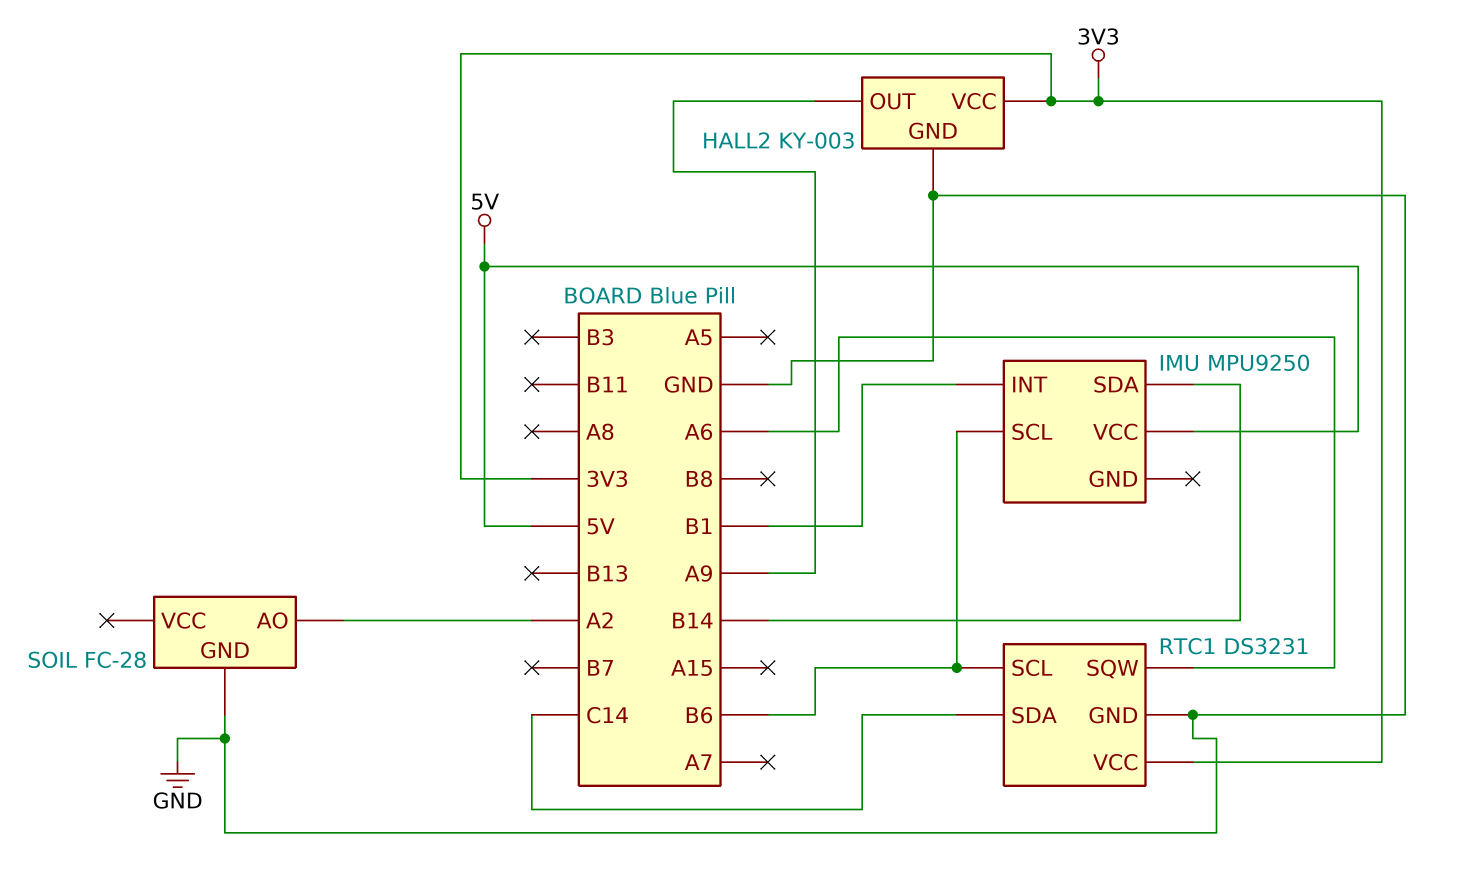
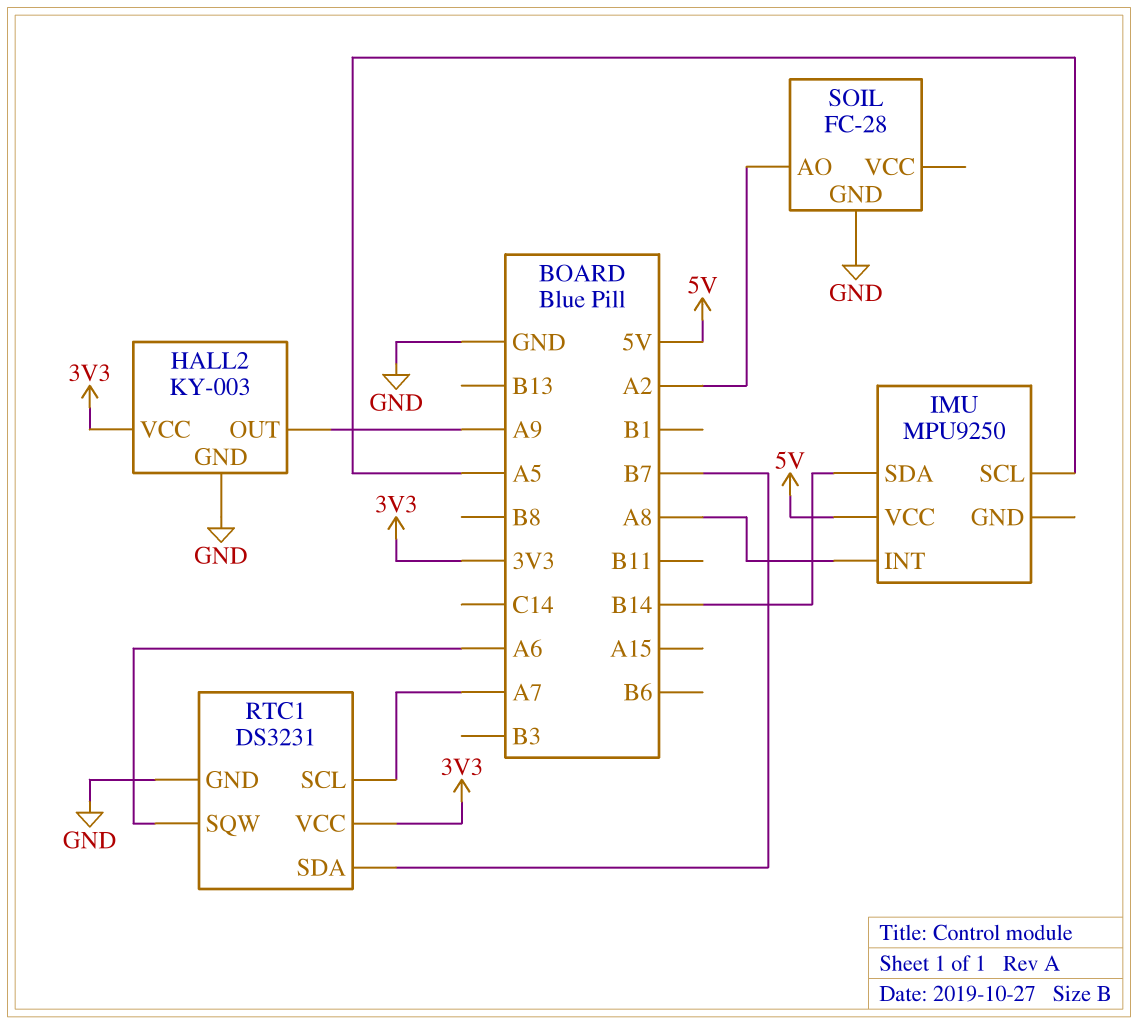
IMU pin INT: B1 -> A8
IMU pin SCL: B6 -> A5
RTC1 pin SCL: B6 -> A7
RTC1 pin SDA: C14 -> B7

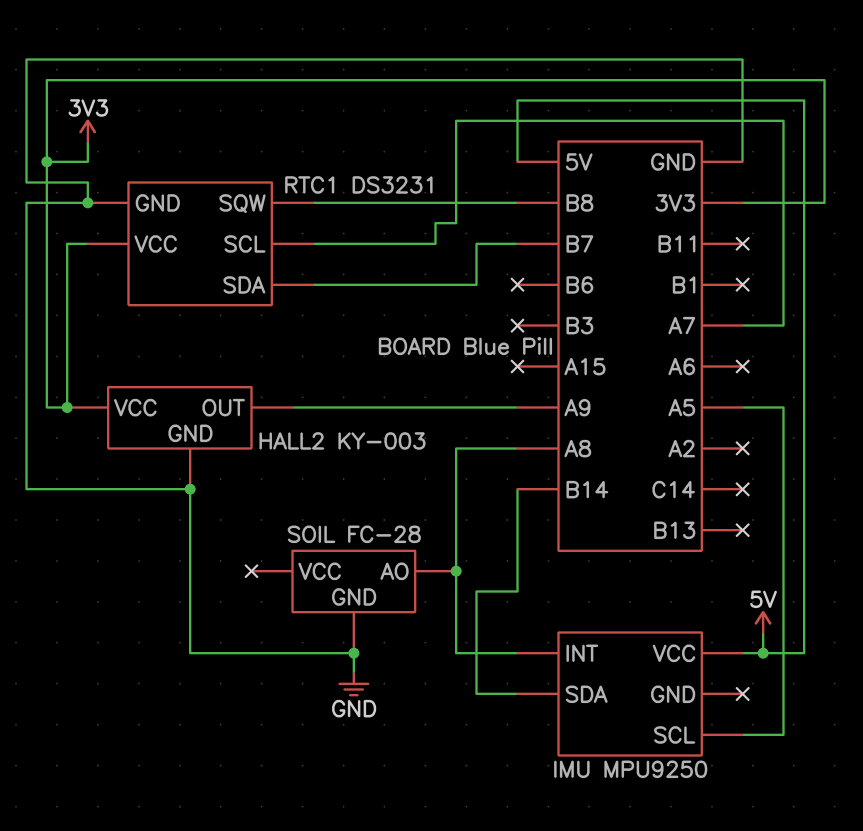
RTC1 pin SQW: A6 -> B8
SOIL pin AO: A2 -> A8

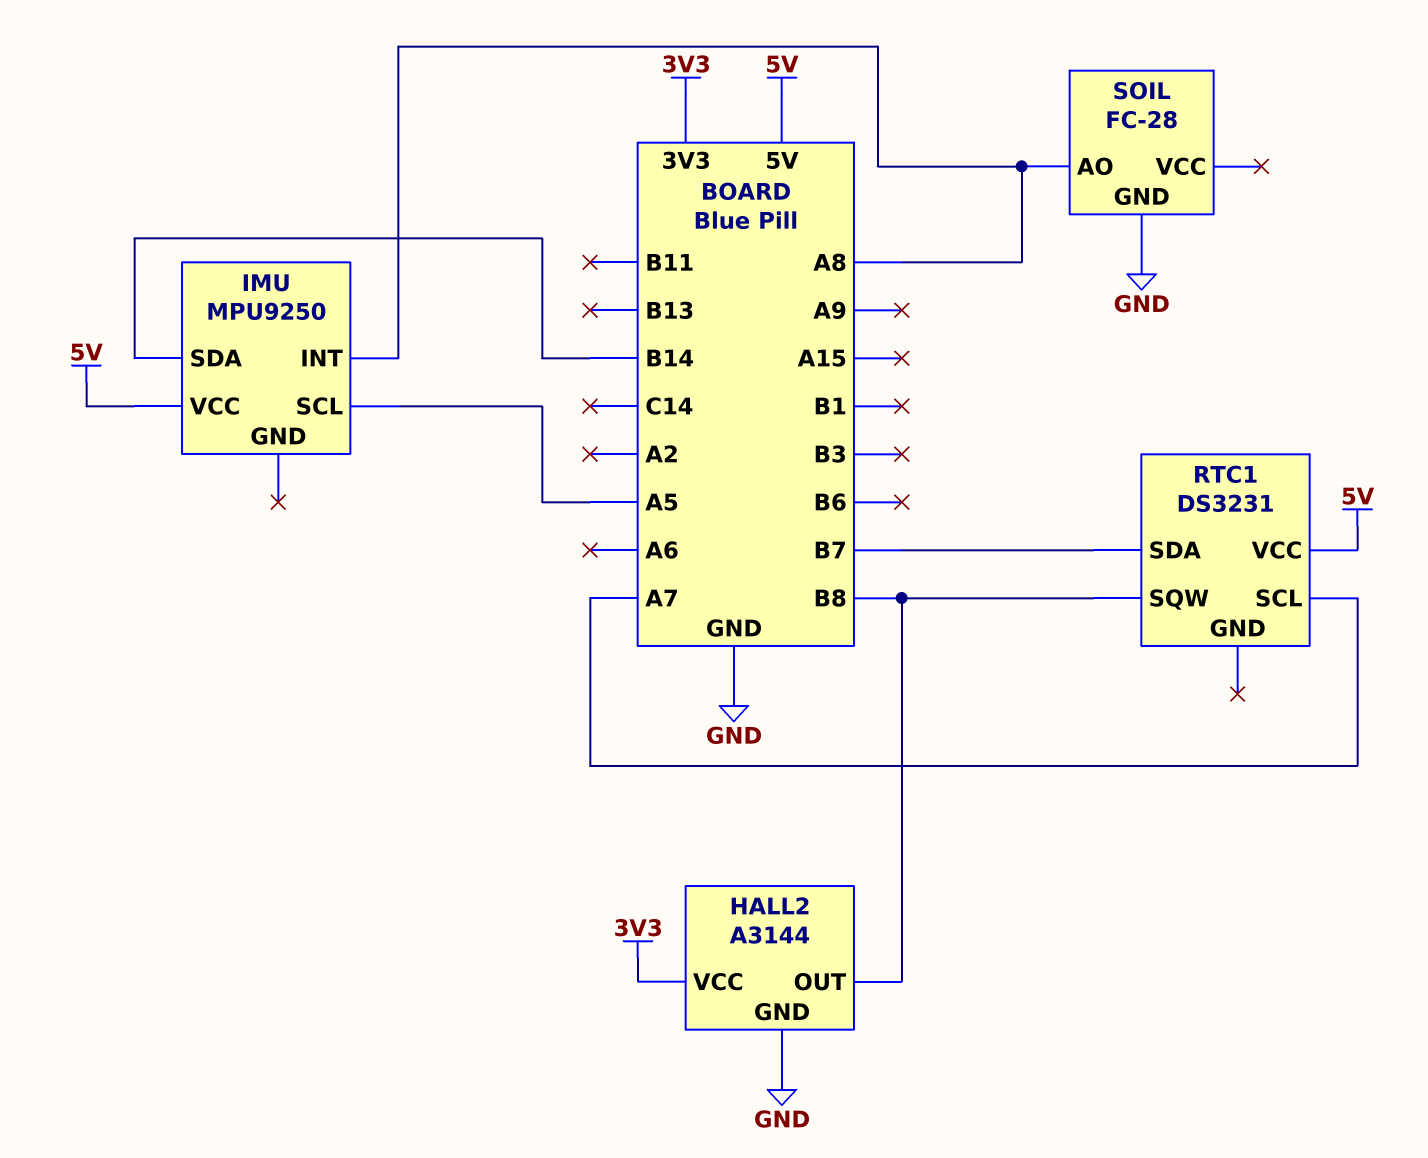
HALL2: KY-003 -> A3144
HALL2 pin OUT: A9 -> B8
RTC1 pin GND: GND -> none
RTC1 pin VCC: 3V3 -> 5V

